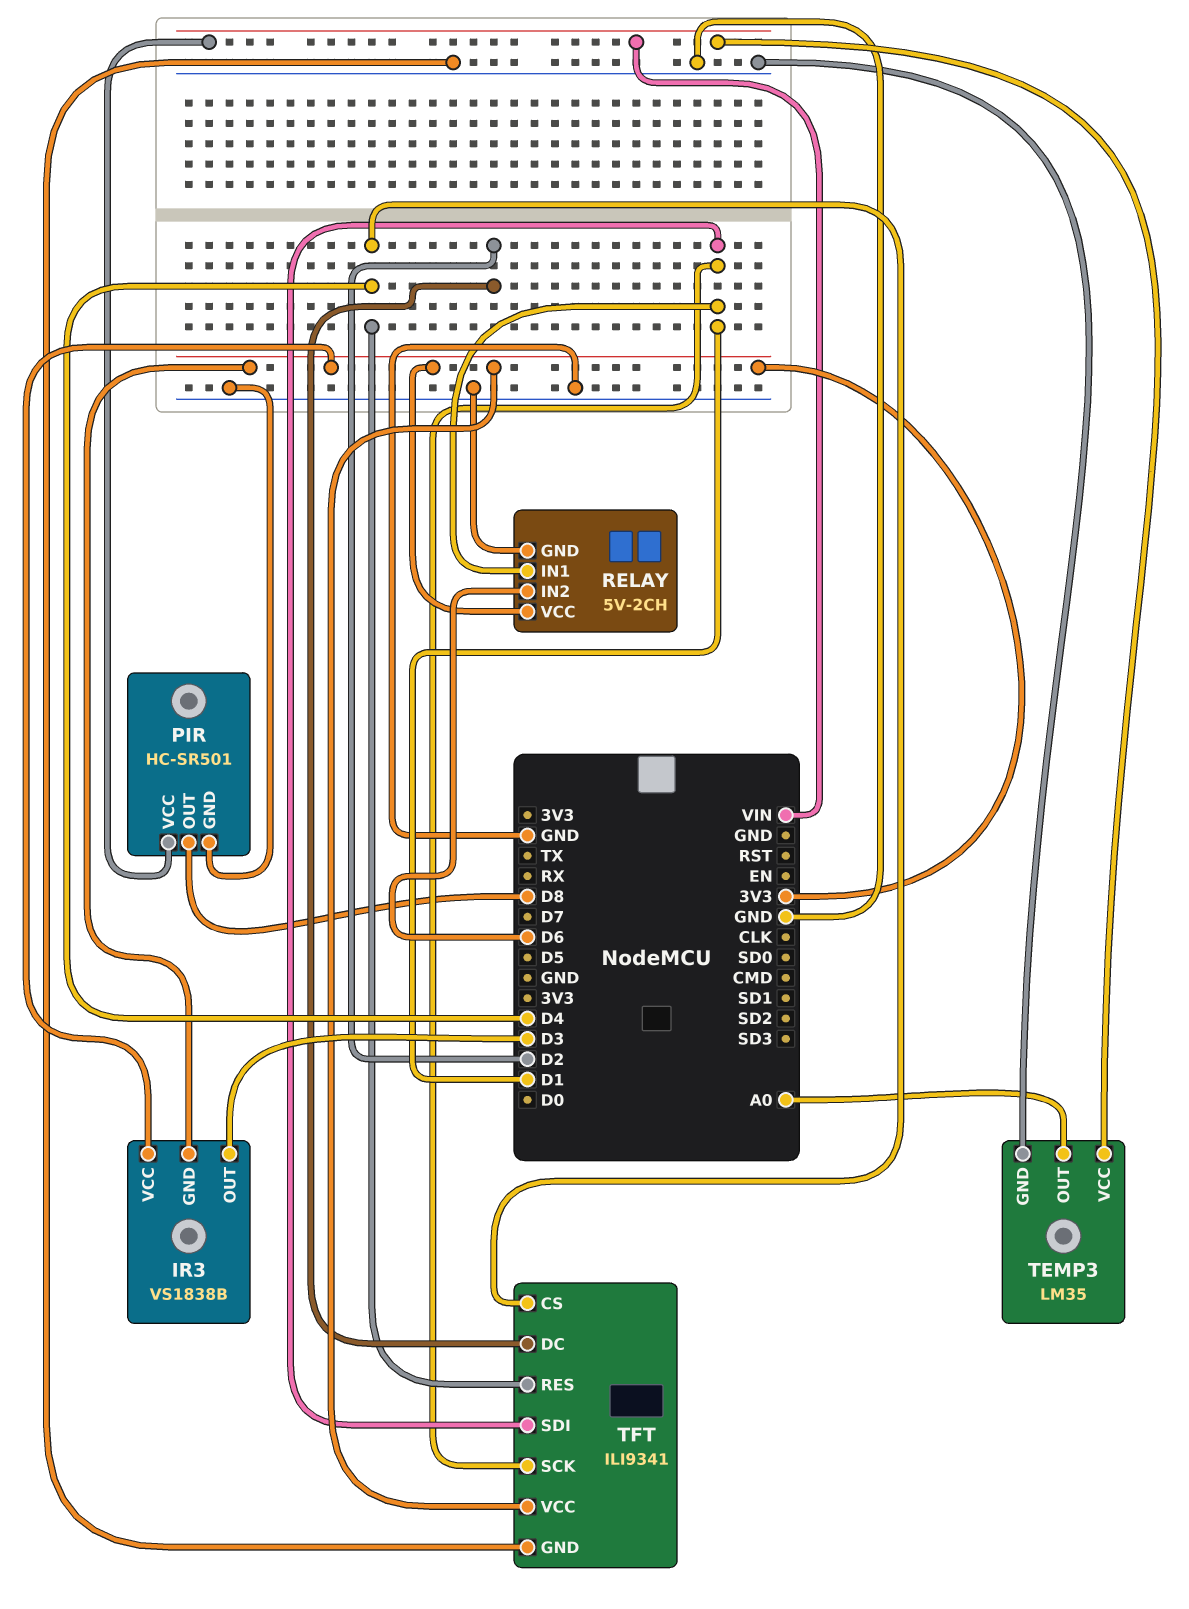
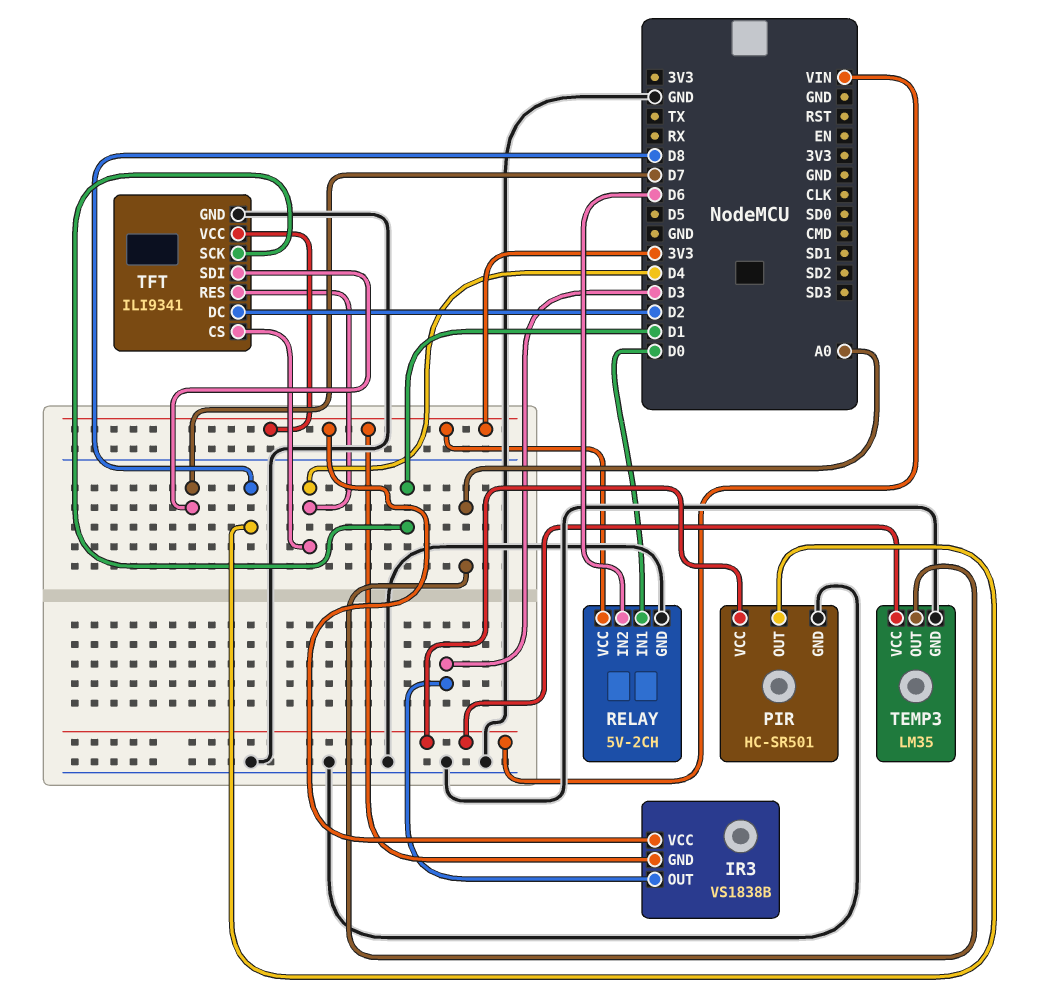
RELAY pin IN1: D1 -> D0
TFT pin SDI: D1 -> D7

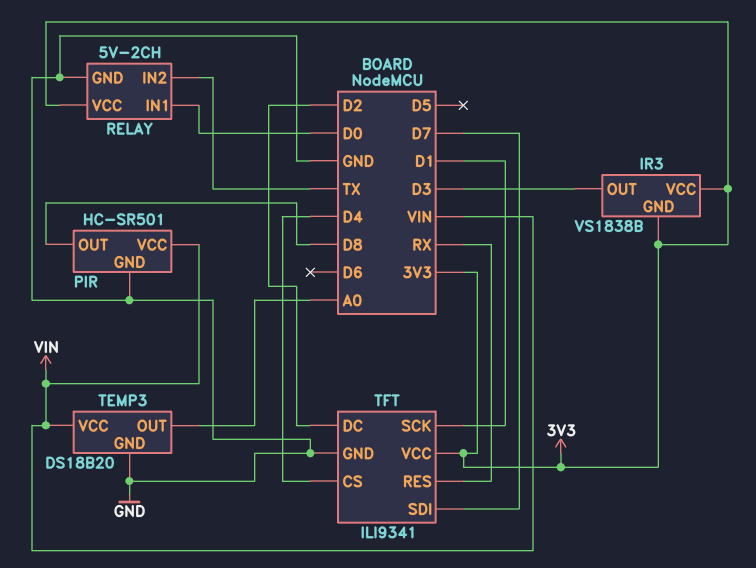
RELAY pin IN2: D6 -> TX
TEMP3: LM35 -> DS18B20
TFT pin RES: D4 -> RX

